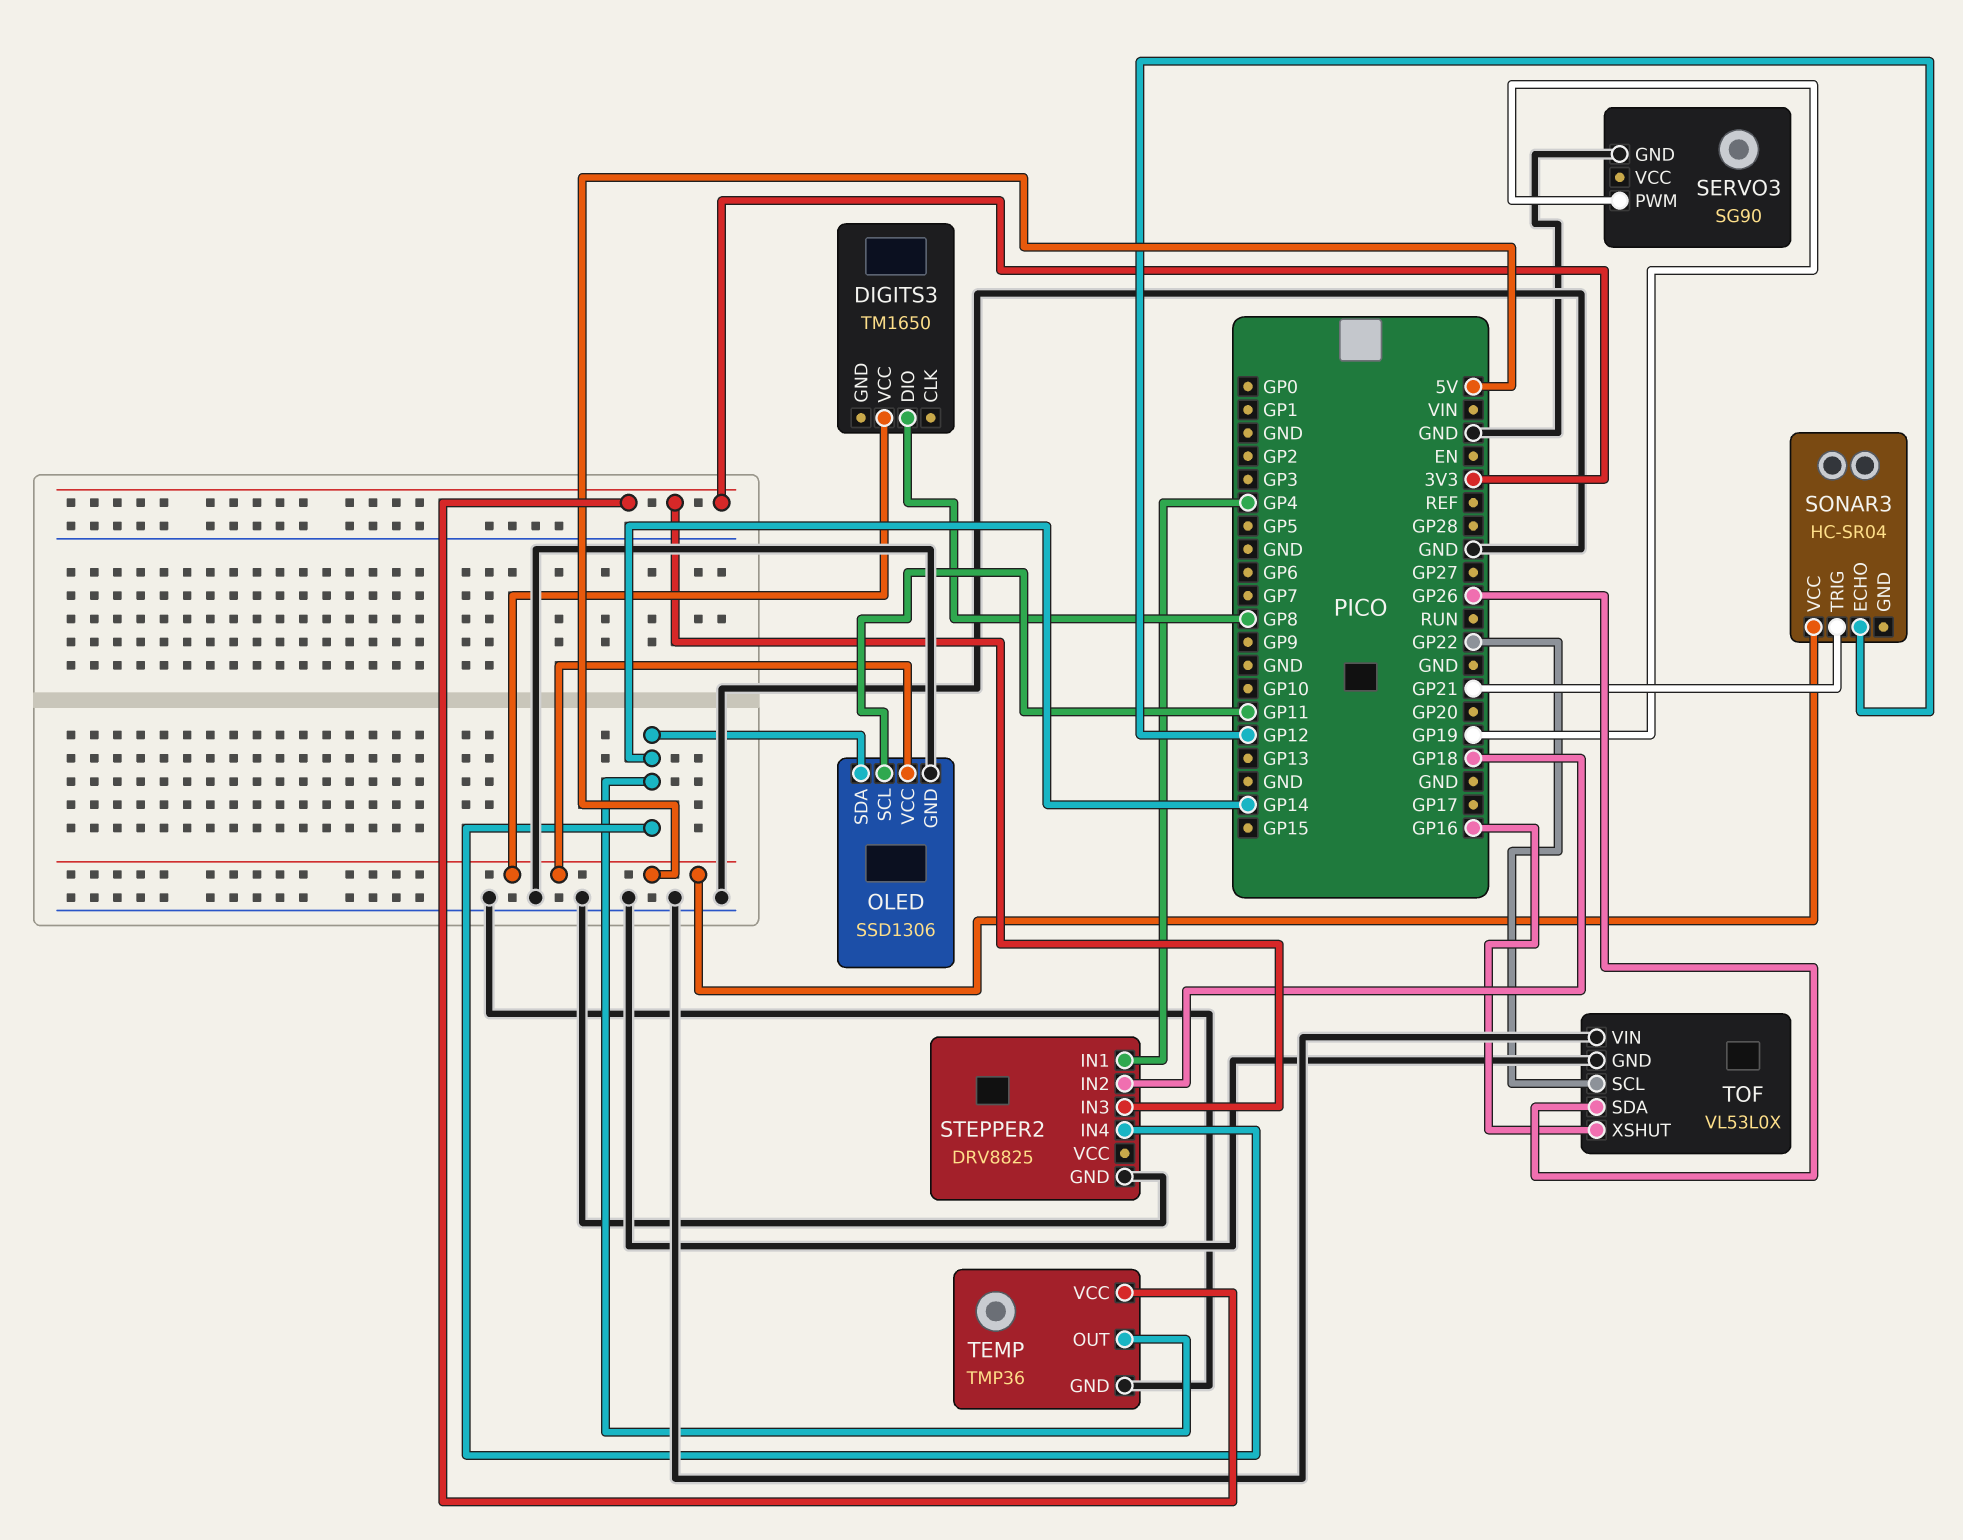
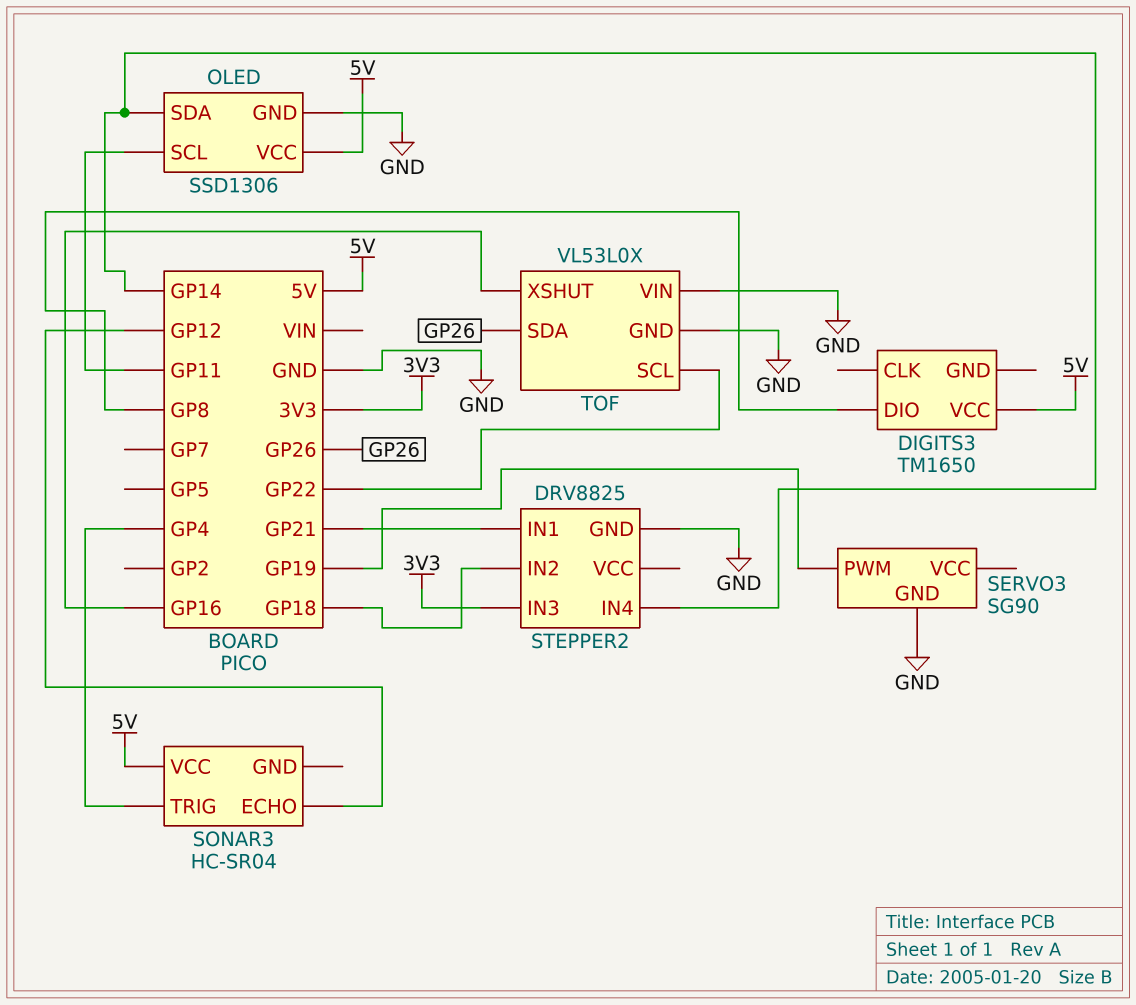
SONAR3 pin TRIG: GP21 -> GP4
STEPPER2 pin IN1: GP4 -> GP21
TEMP: TMP36 -> none
TEMP pin GND: GND -> none
TEMP pin OUT: GP14 -> none
TEMP pin VCC: 3V3 -> none

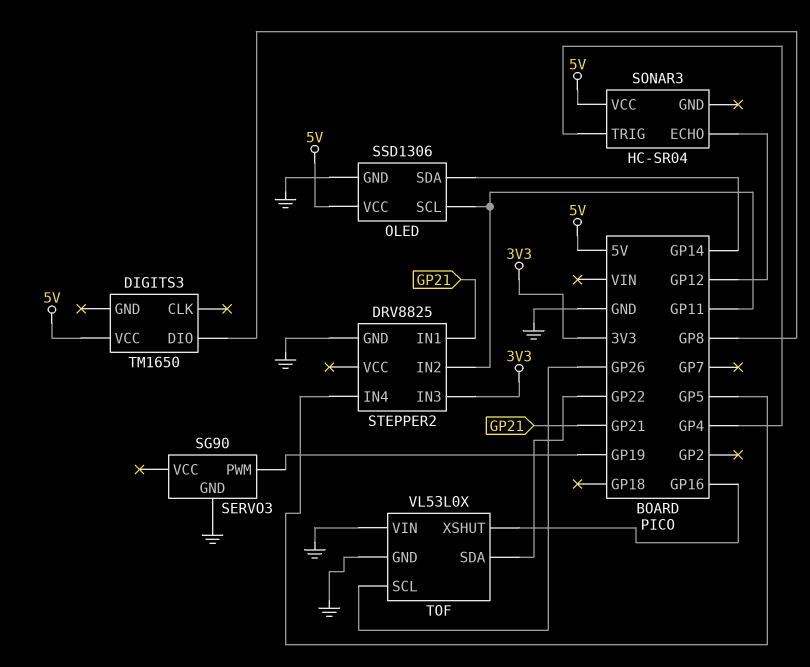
STEPPER2 pin IN2: GP18 -> GP11
STEPPER2 pin IN4: GP14 -> GP5
TOF pin SCL: GP22 -> GP26
TOF pin SDA: GP26 -> GP22

